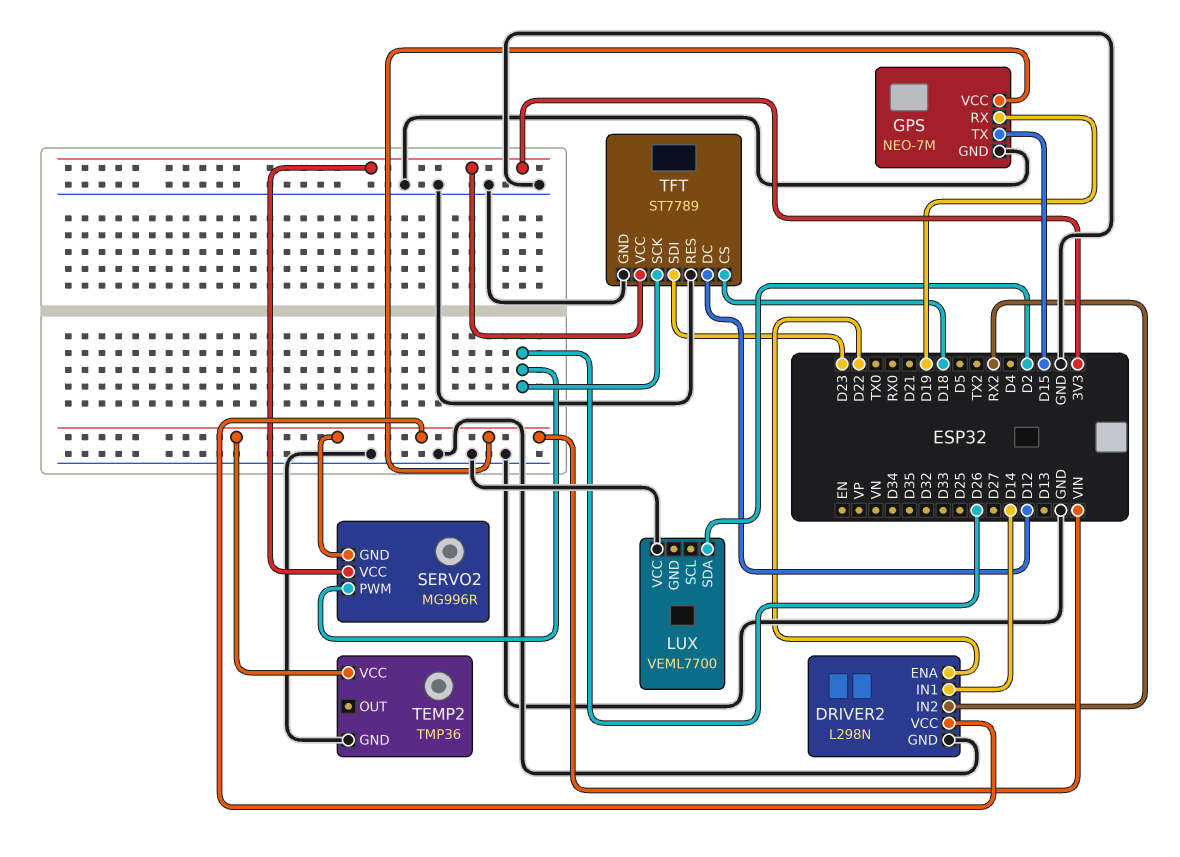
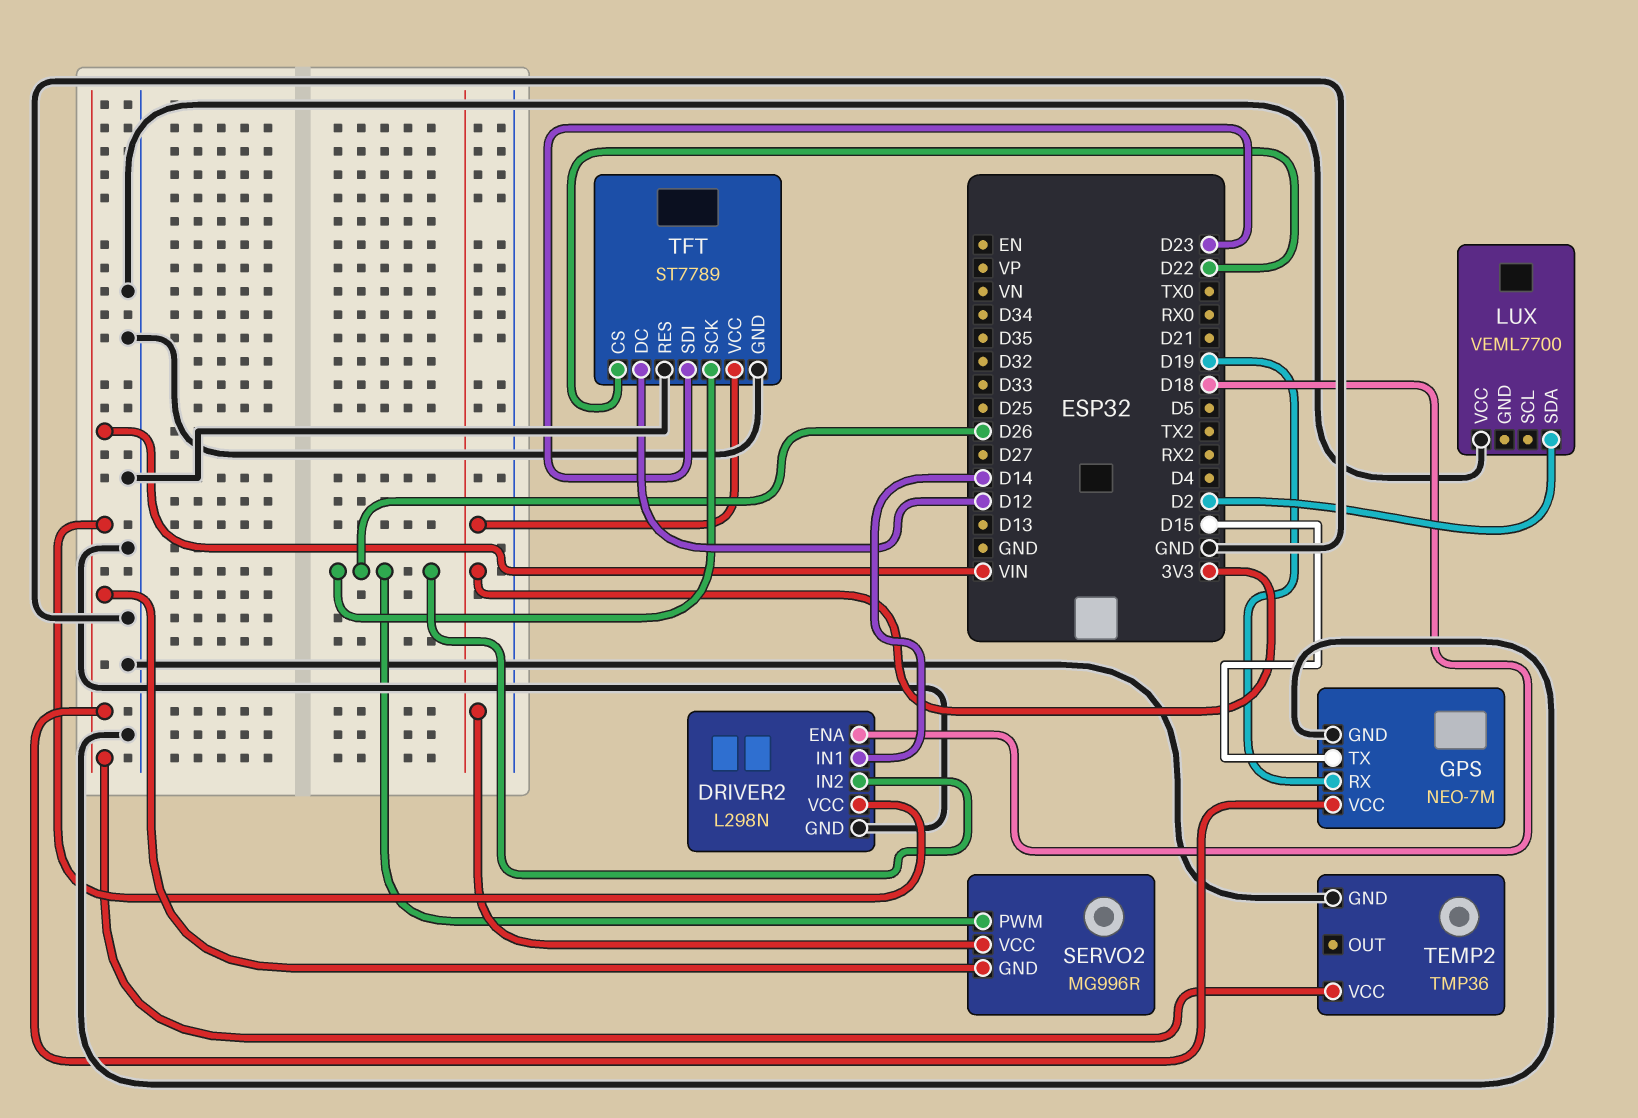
DRIVER2 pin ENA: D22 -> D18
DRIVER2 pin IN2: RX2 -> D26
TFT pin CS: D18 -> D22

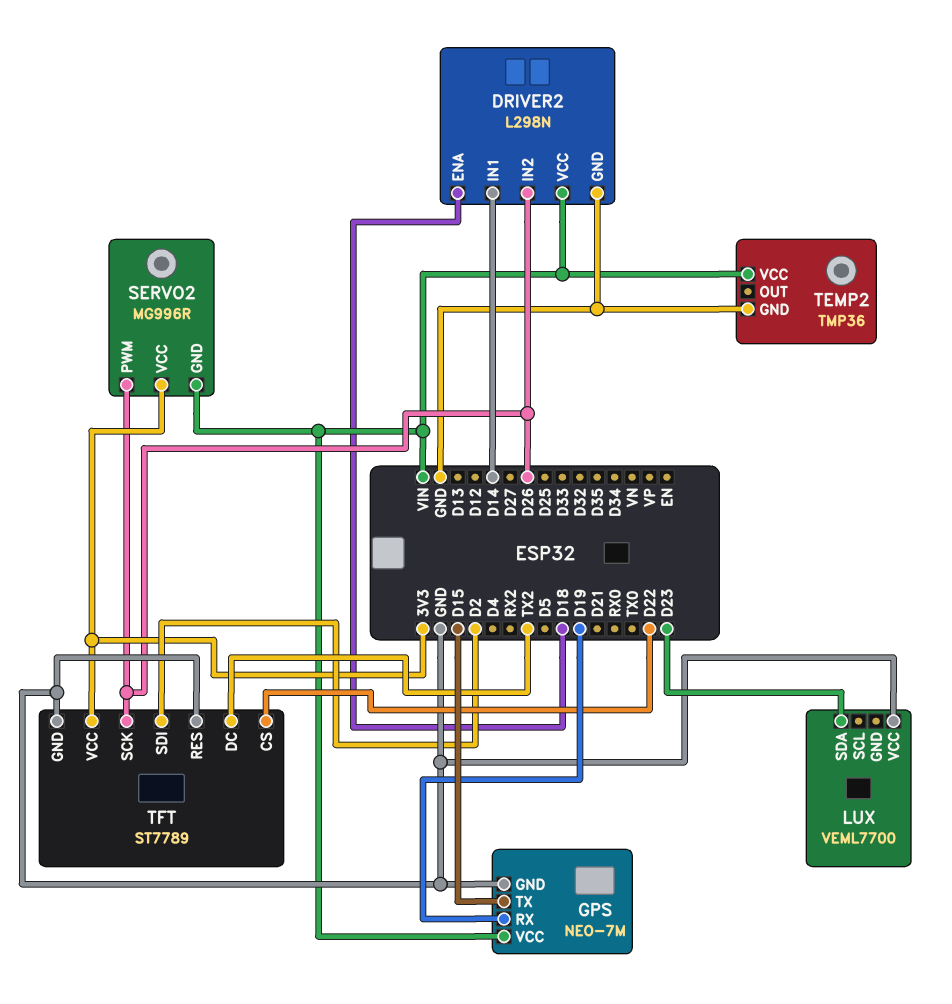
LUX pin SDA: D2 -> D23
TFT pin DC: D12 -> TX2
TFT pin SDI: D23 -> D2

